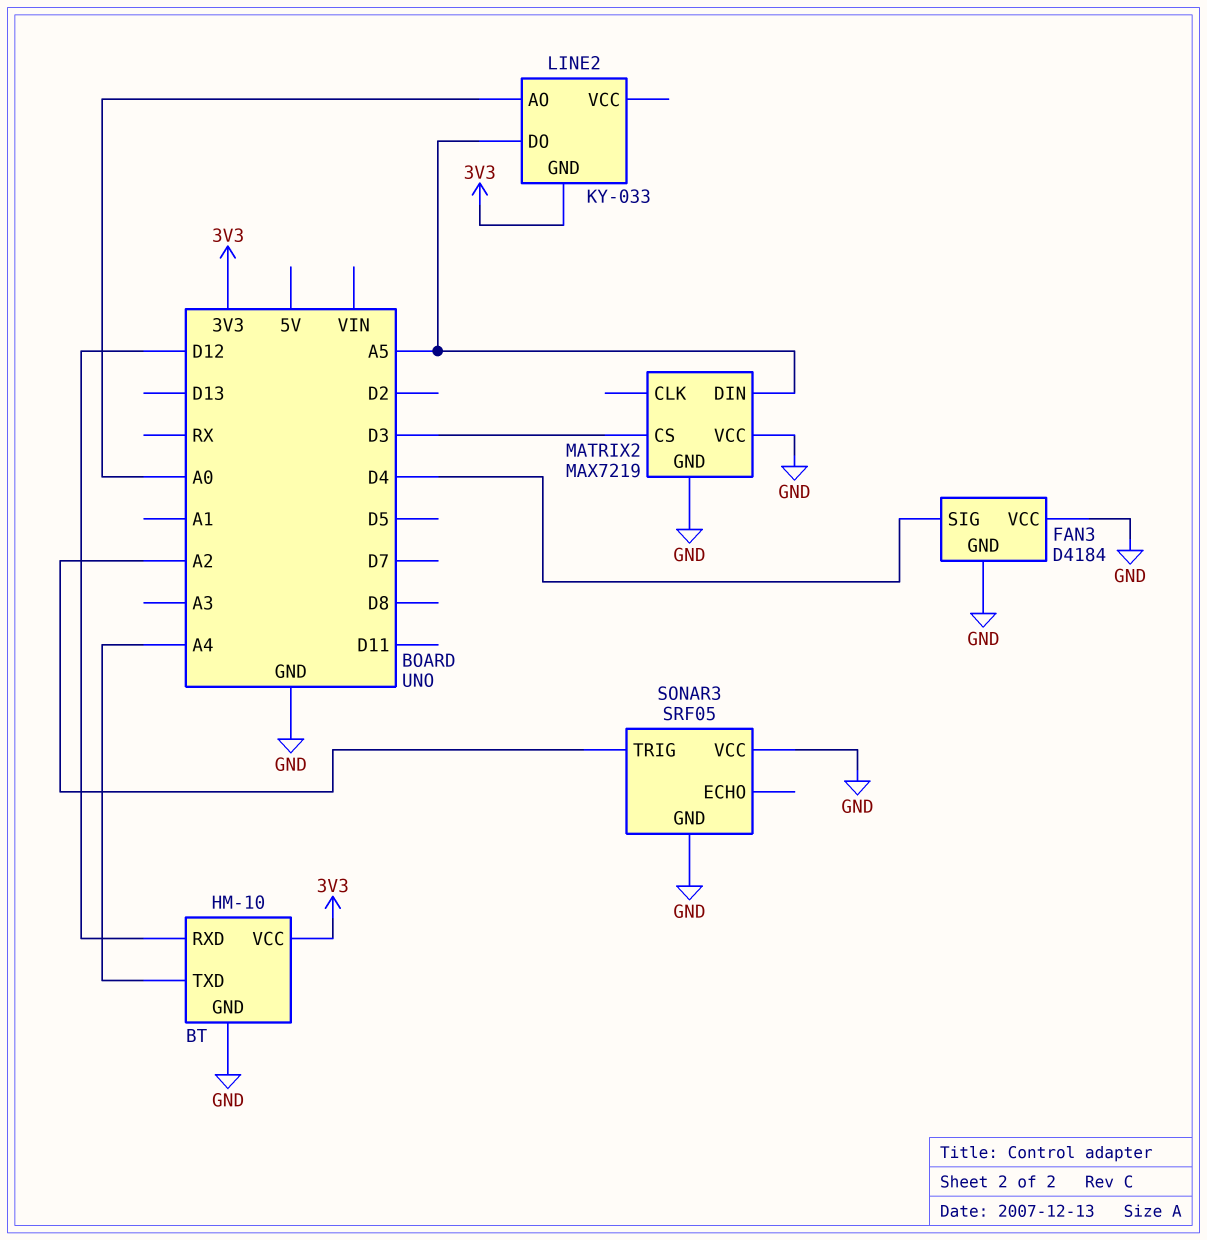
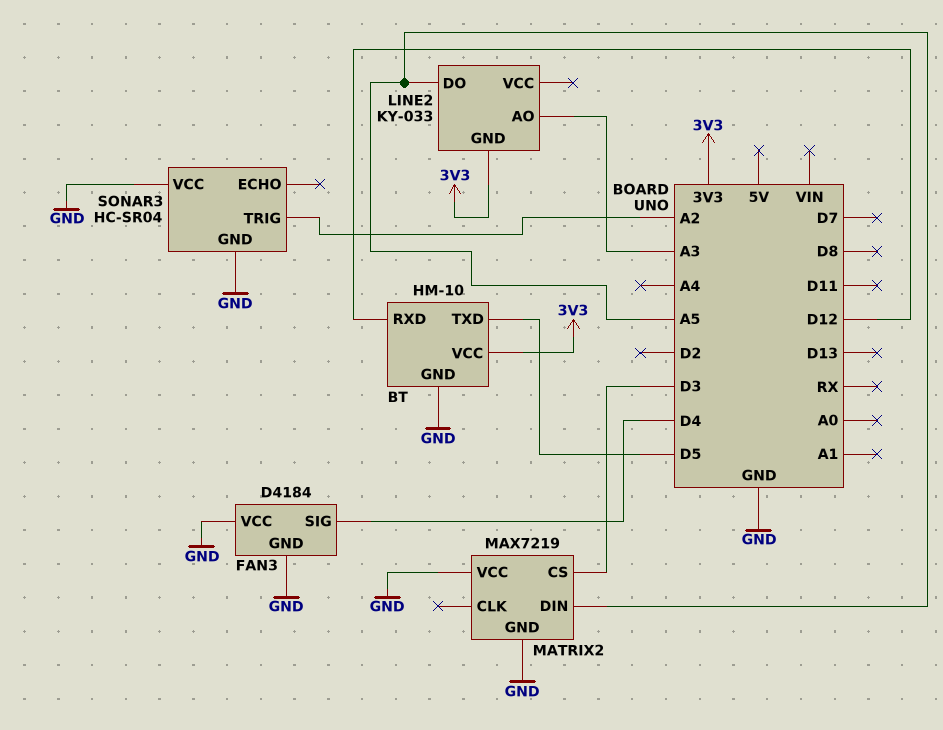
BT pin TXD: A4 -> D5
LINE2 pin AO: A0 -> A3
SONAR3: SRF05 -> HC-SR04

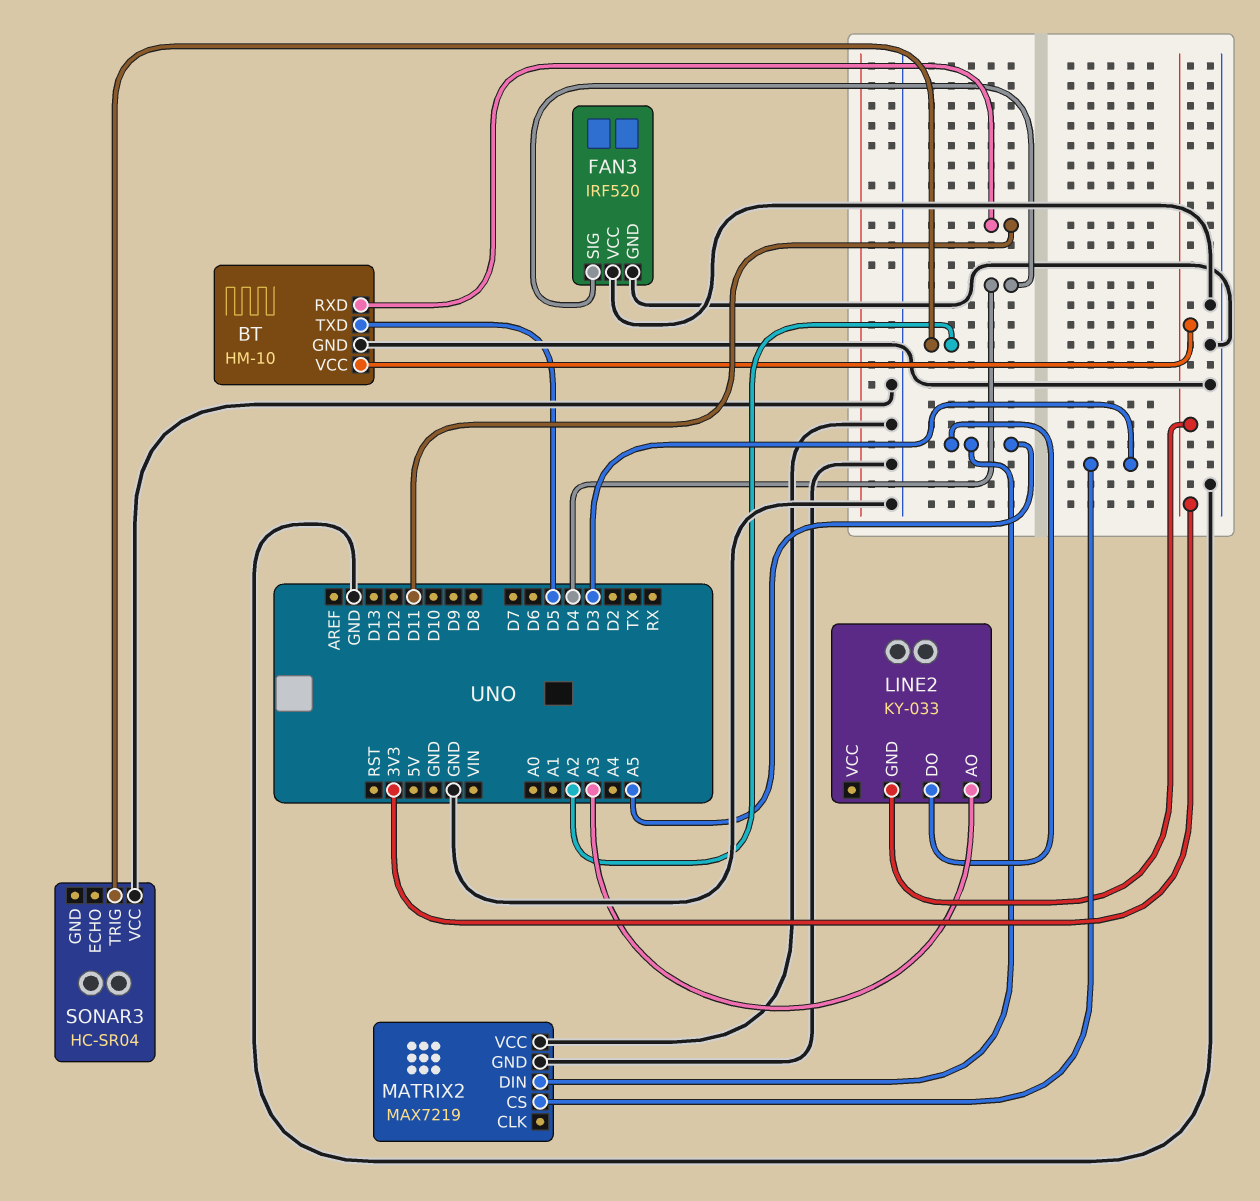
BT pin RXD: D12 -> D11
FAN3: D4184 -> IRF520
SONAR3 pin GND: GND -> none

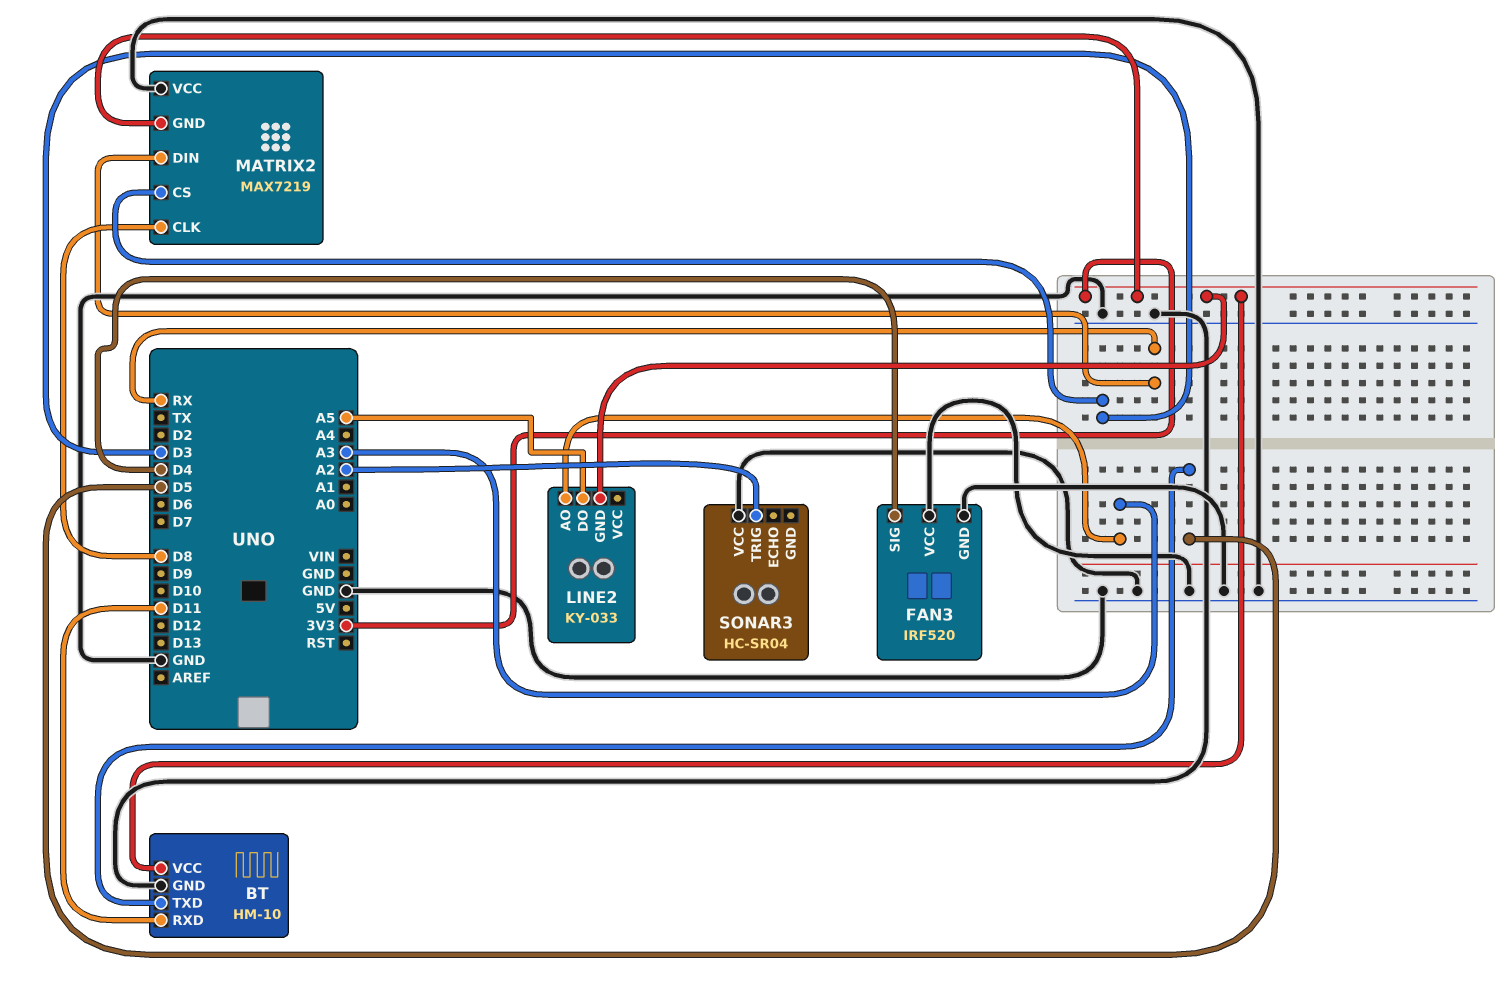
MATRIX2 pin CLK: none -> D8
MATRIX2 pin DIN: A5 -> RX
MATRIX2 pin GND: GND -> 3V3

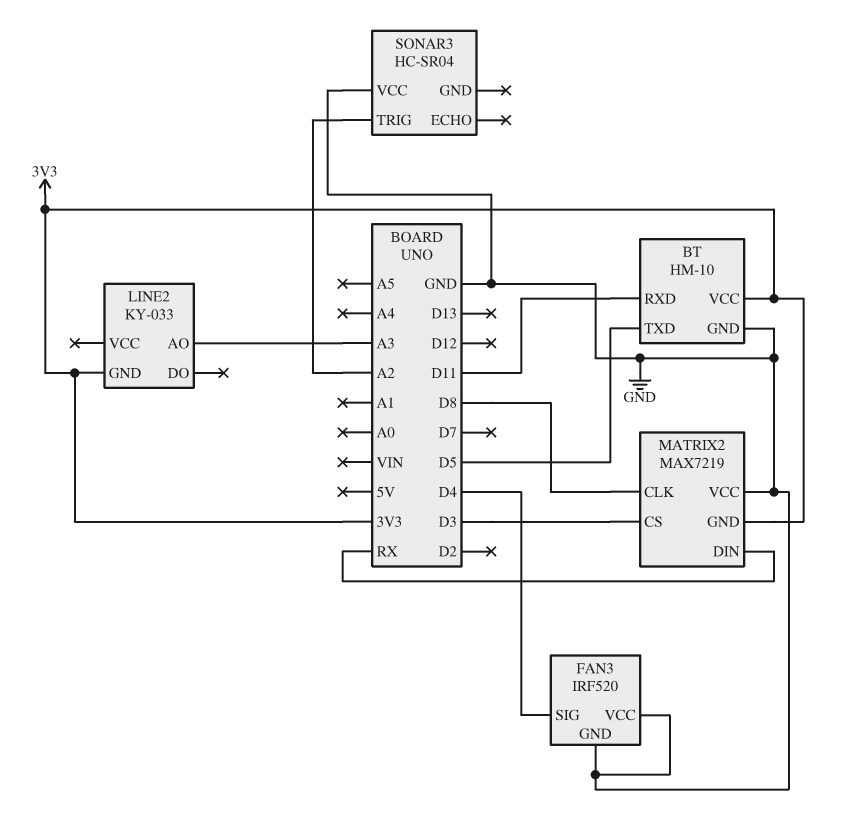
LINE2 pin DO: A5 -> none

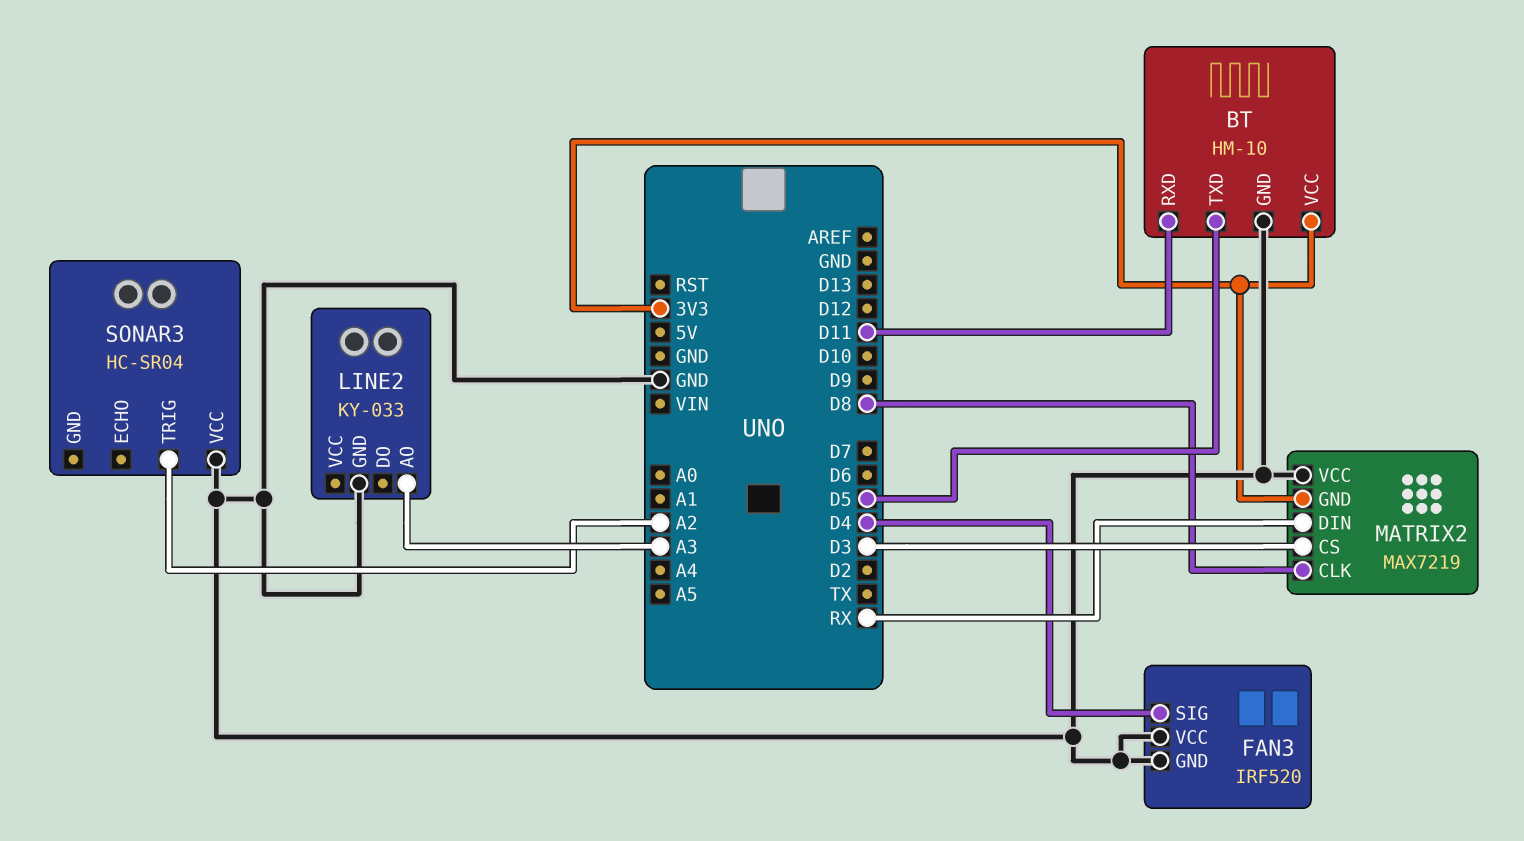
LINE2 pin GND: 3V3 -> GND

